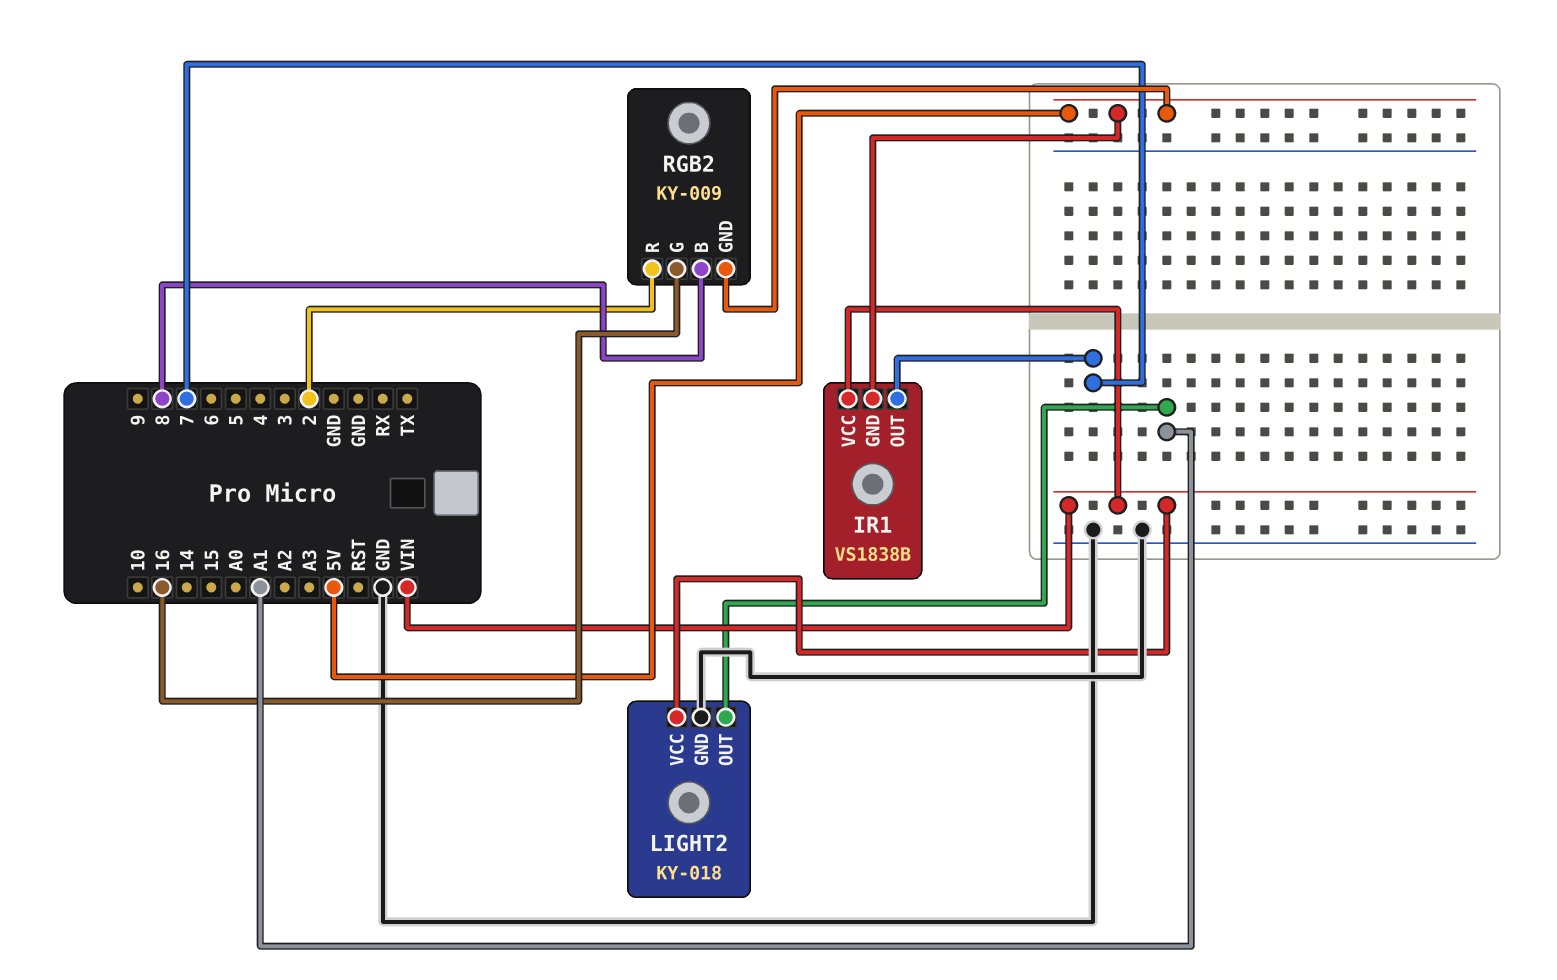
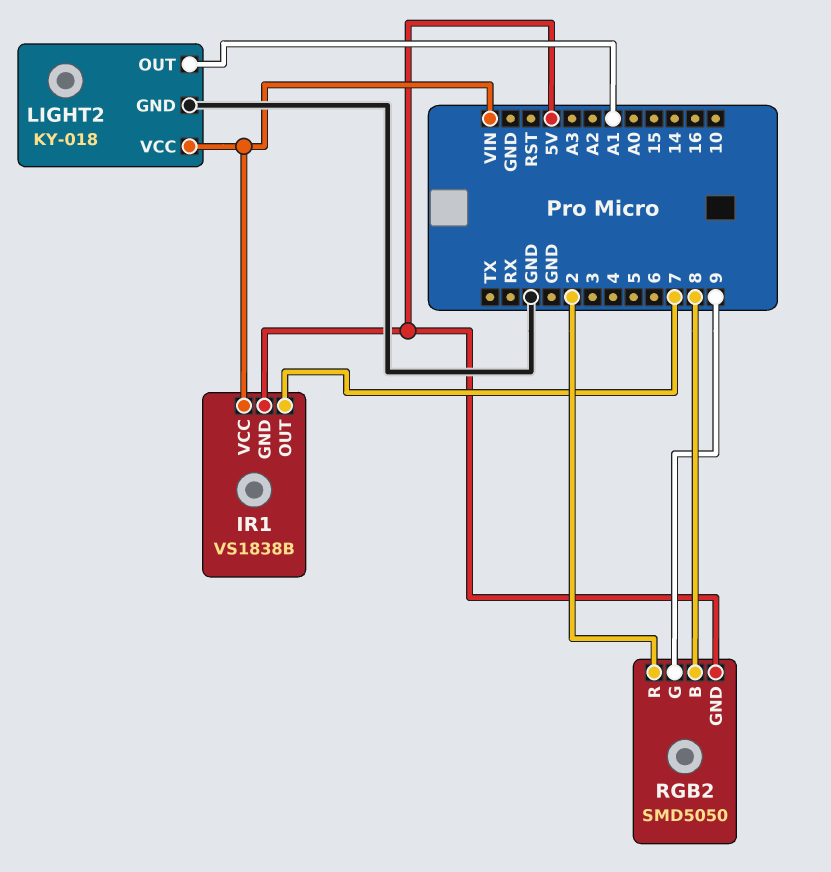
RGB2: KY-009 -> SMD5050
RGB2 pin G: 16 -> 9

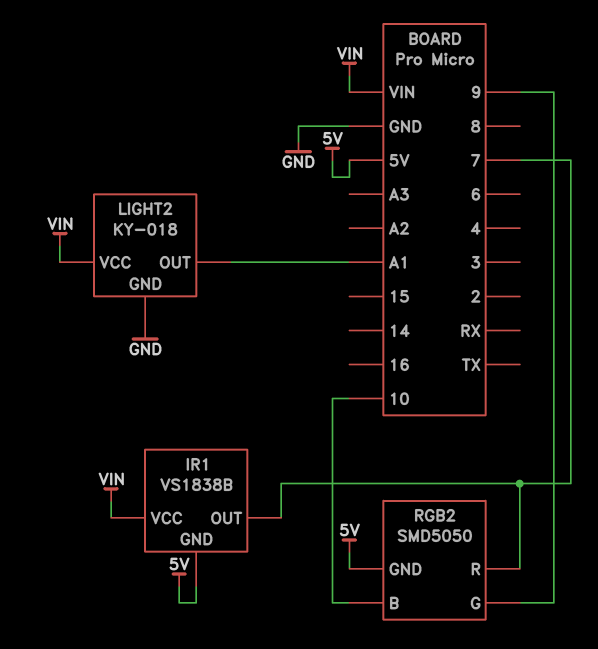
RGB2 pin B: 8 -> 10
RGB2 pin R: 2 -> 7

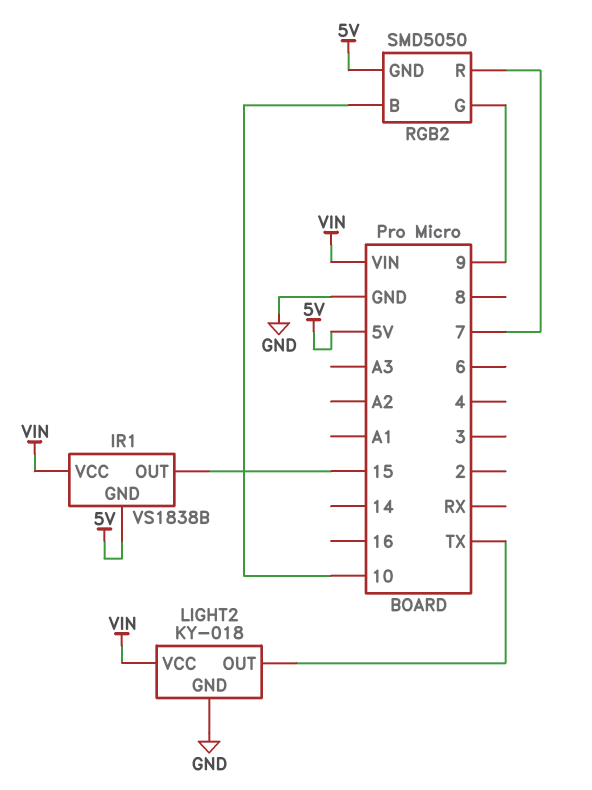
IR1 pin OUT: 7 -> 15
LIGHT2 pin OUT: A1 -> TX

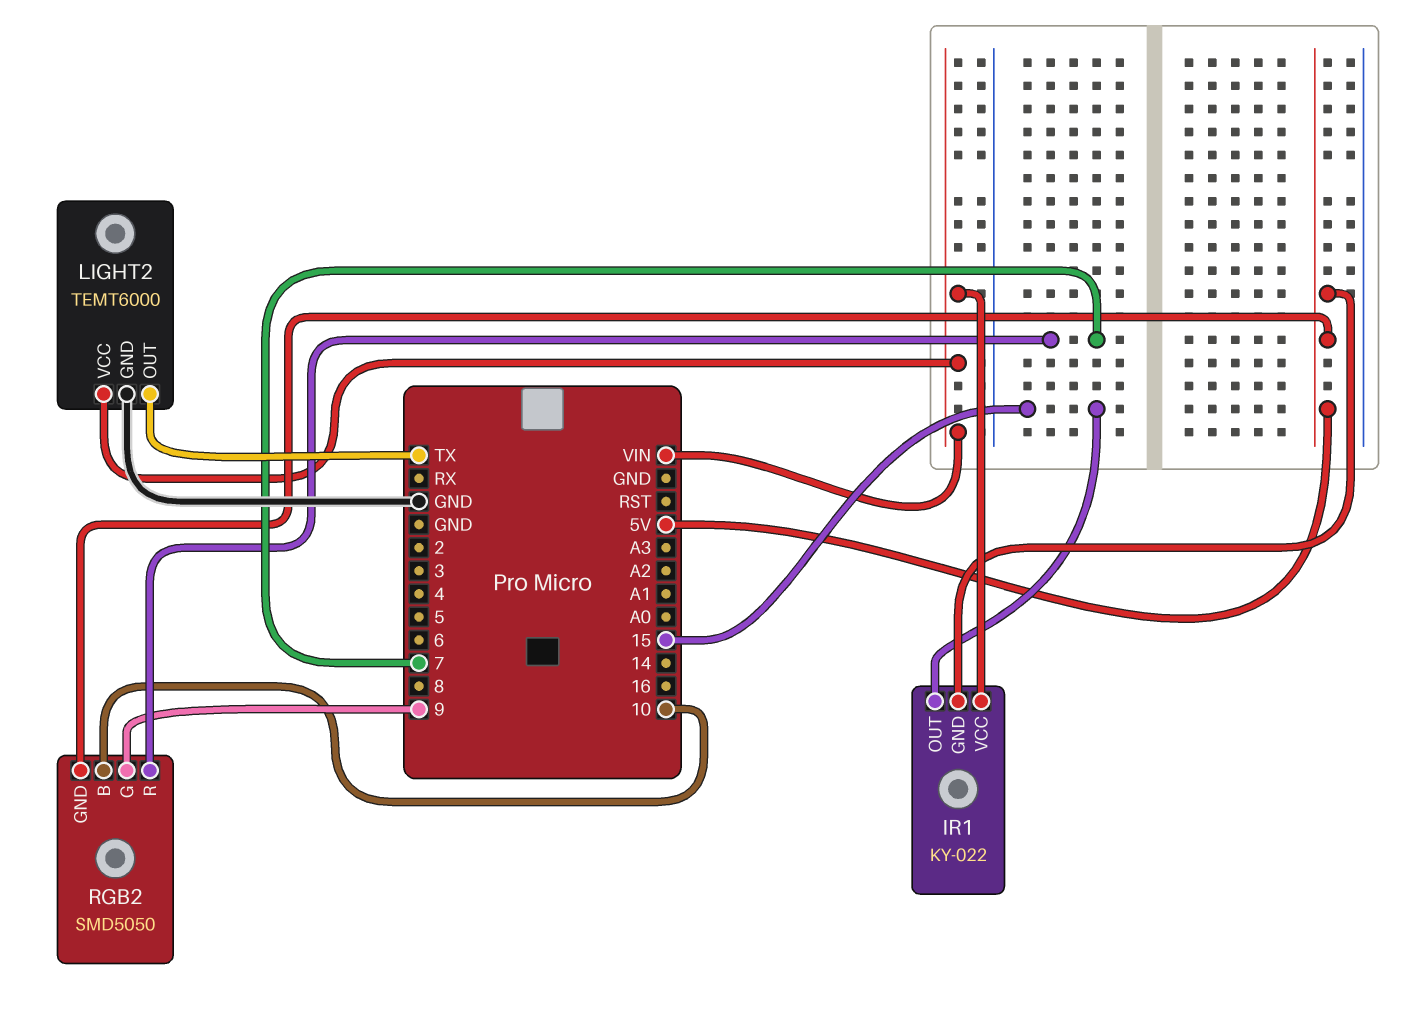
IR1: VS1838B -> KY-022
LIGHT2: KY-018 -> TEMT6000

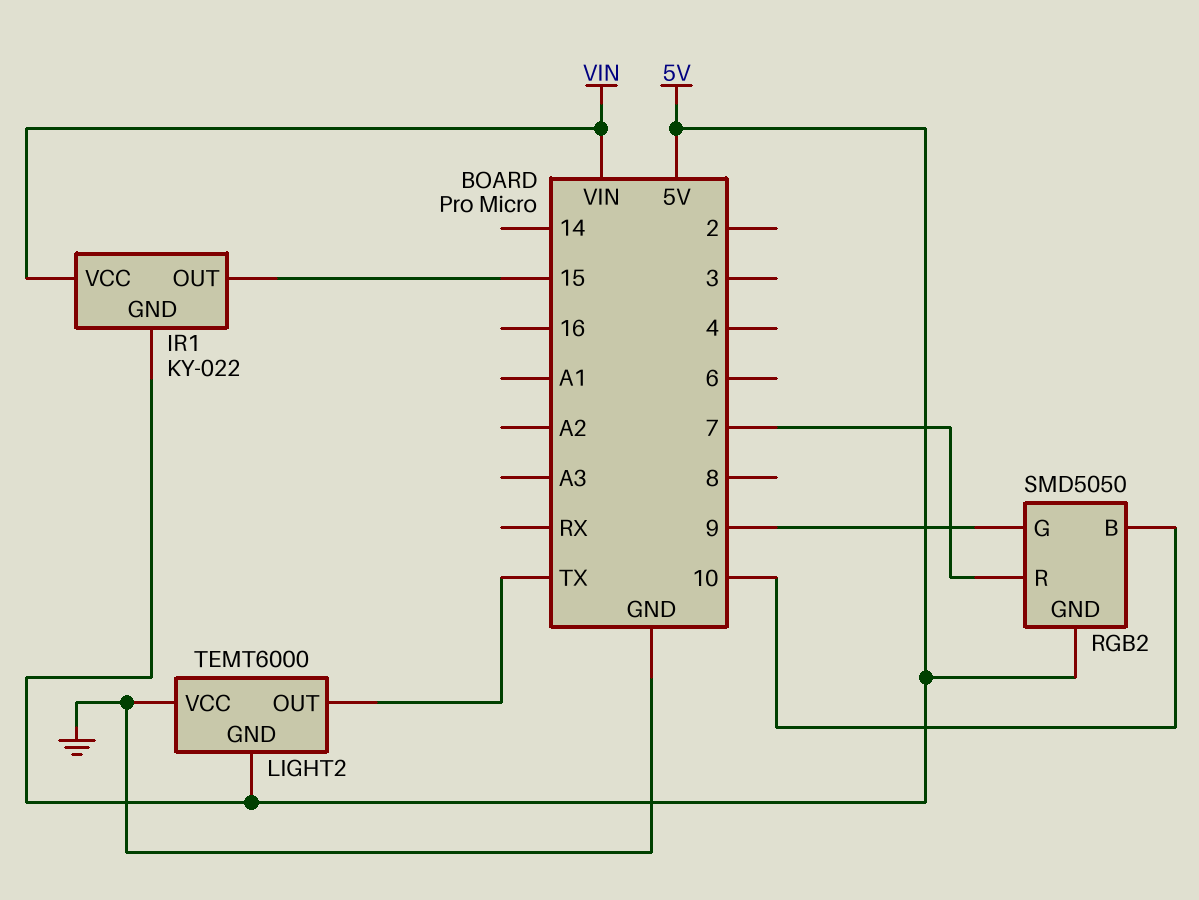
LIGHT2 pin GND: GND -> 5V
LIGHT2 pin VCC: VIN -> GND

